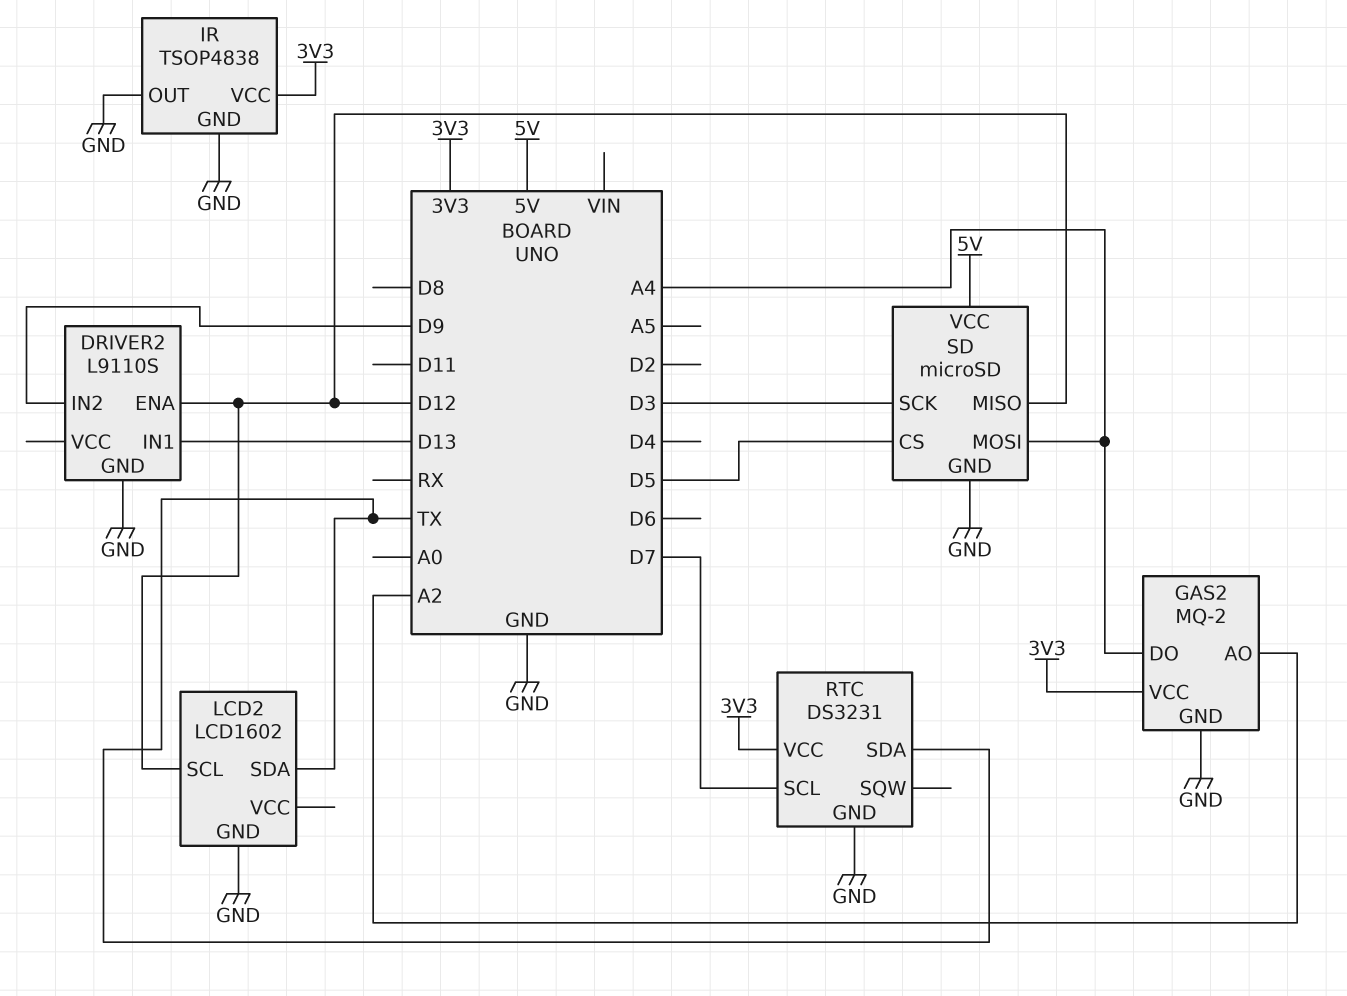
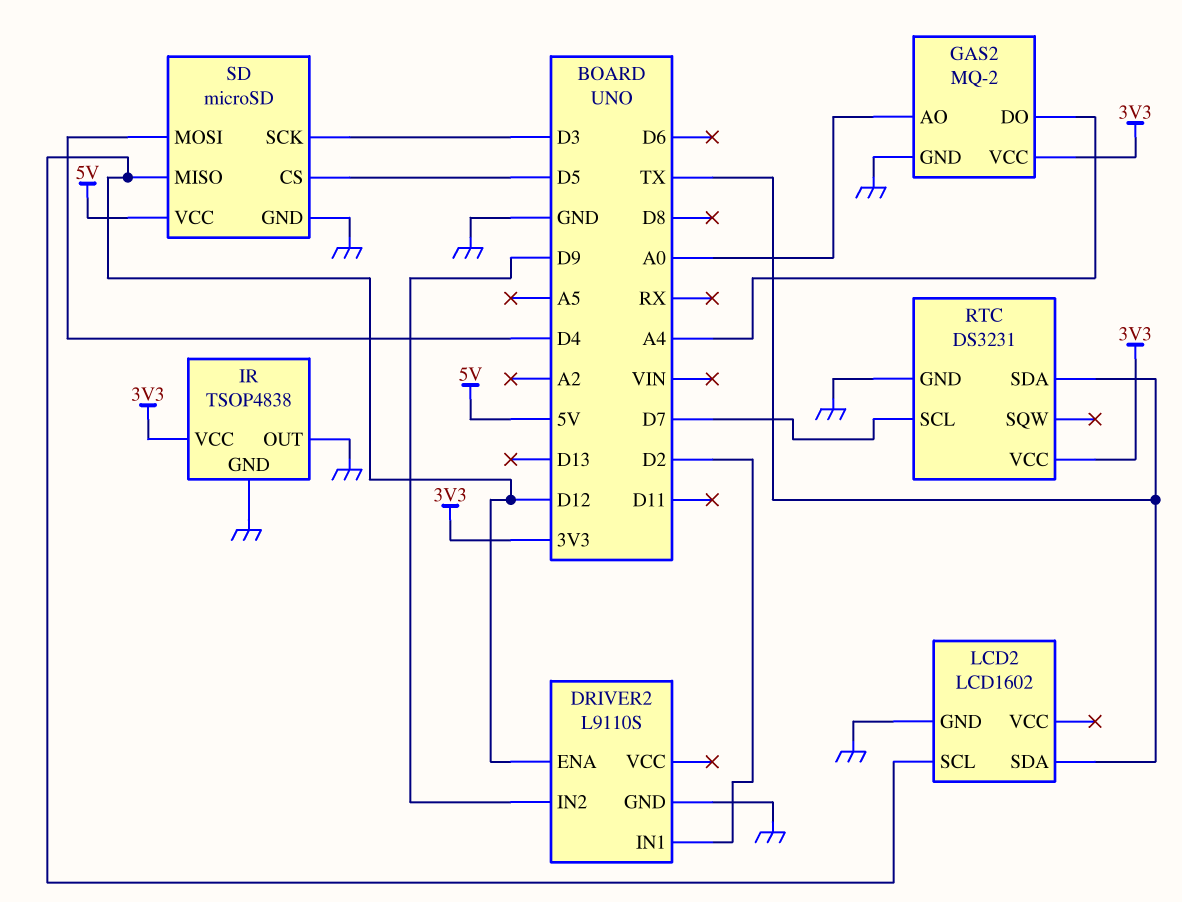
DRIVER2 pin IN1: D13 -> D2
GAS2 pin AO: A2 -> A0
SD pin MOSI: A4 -> D4

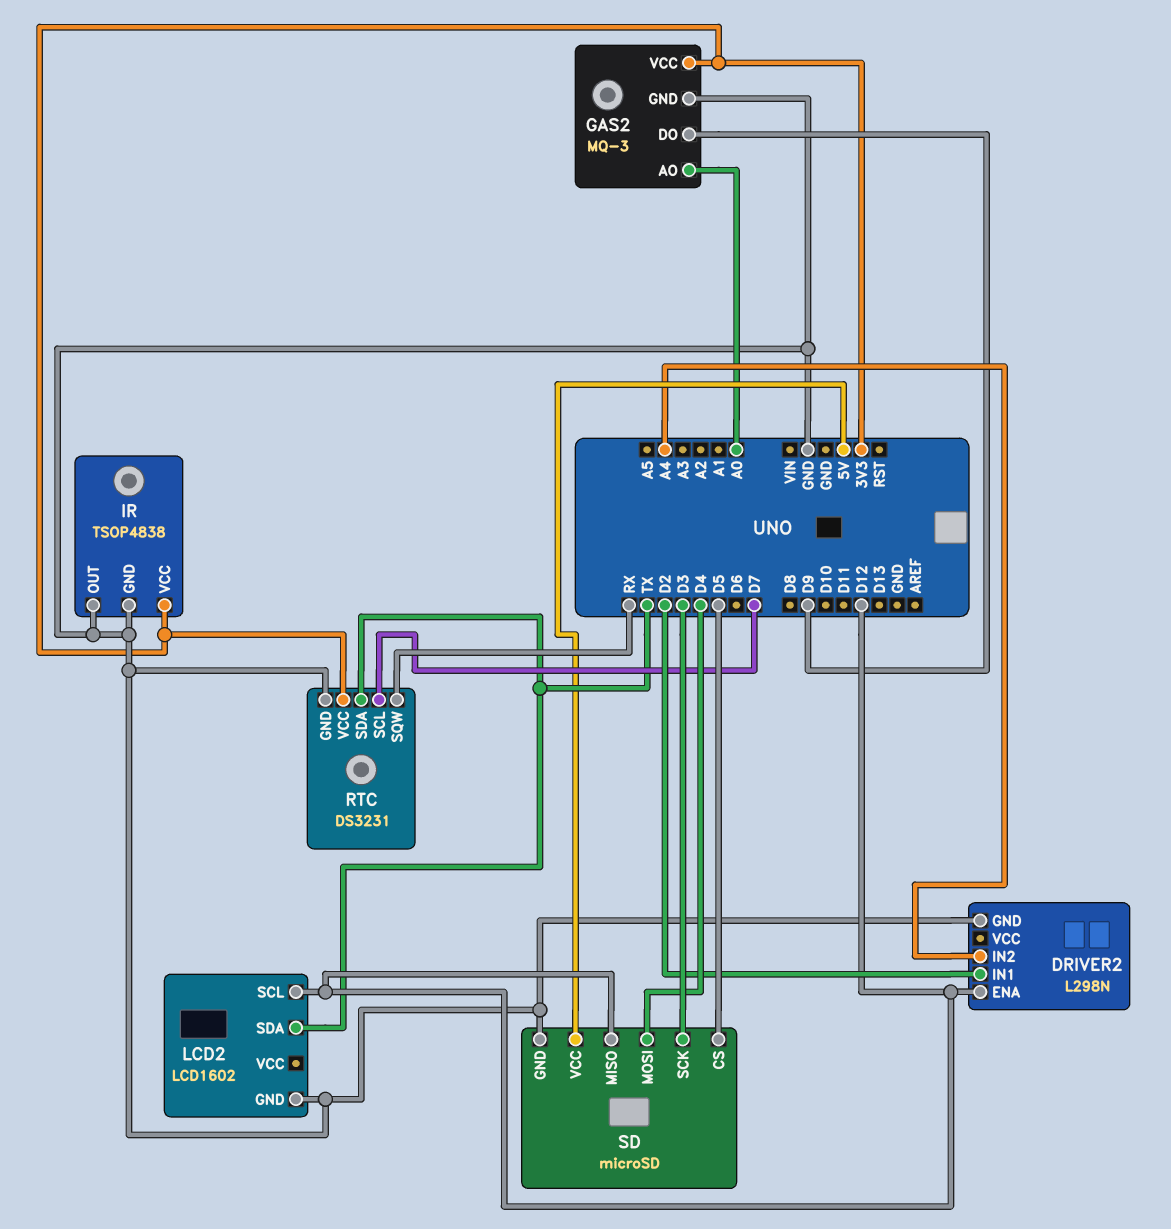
DRIVER2: L9110S -> L298N
DRIVER2 pin IN2: D9 -> A4
GAS2: MQ-2 -> MQ-3
GAS2 pin DO: A4 -> D9
RTC pin SQW: none -> RX

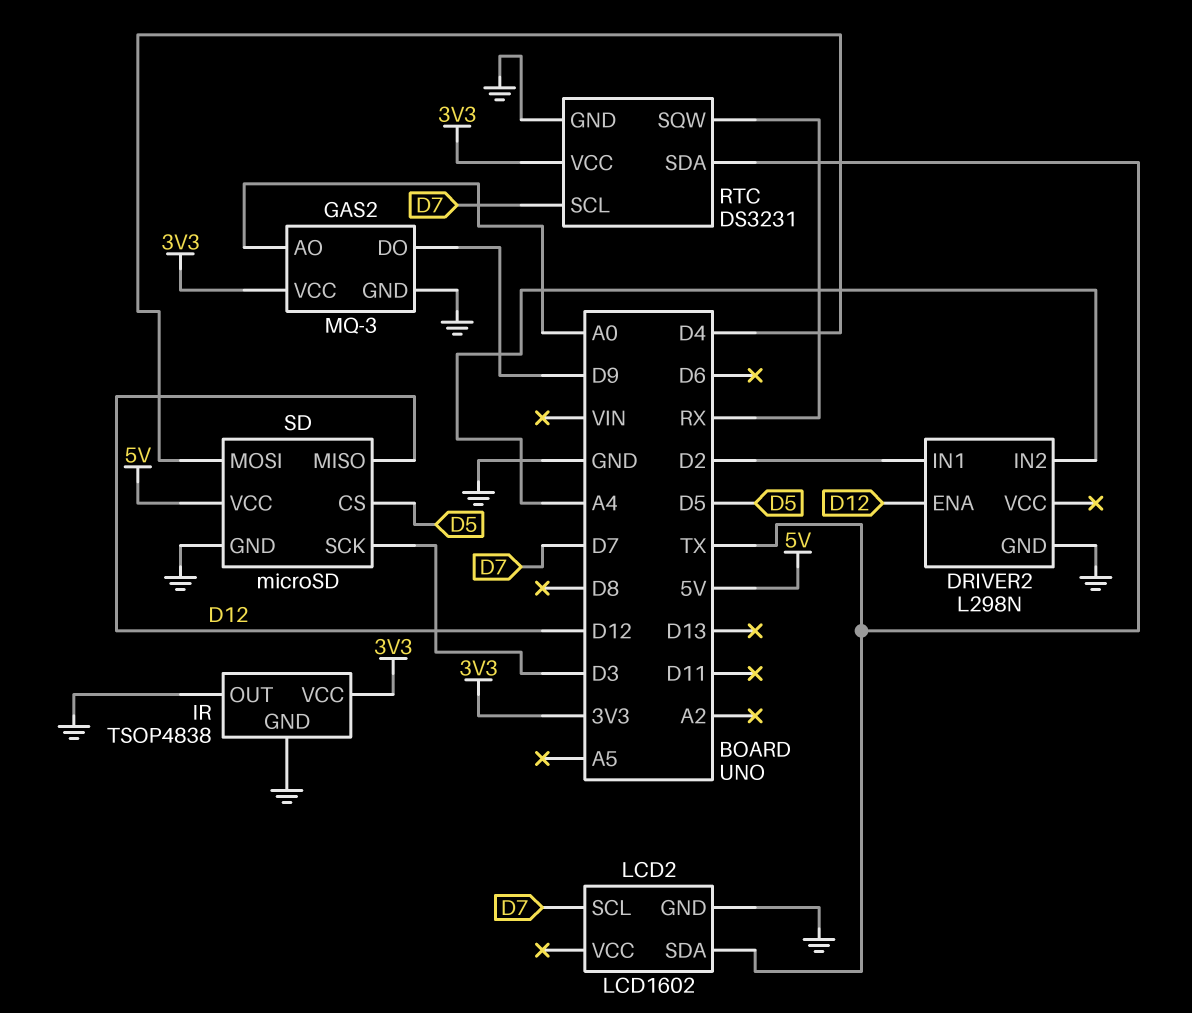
LCD2 pin SCL: D12 -> D7

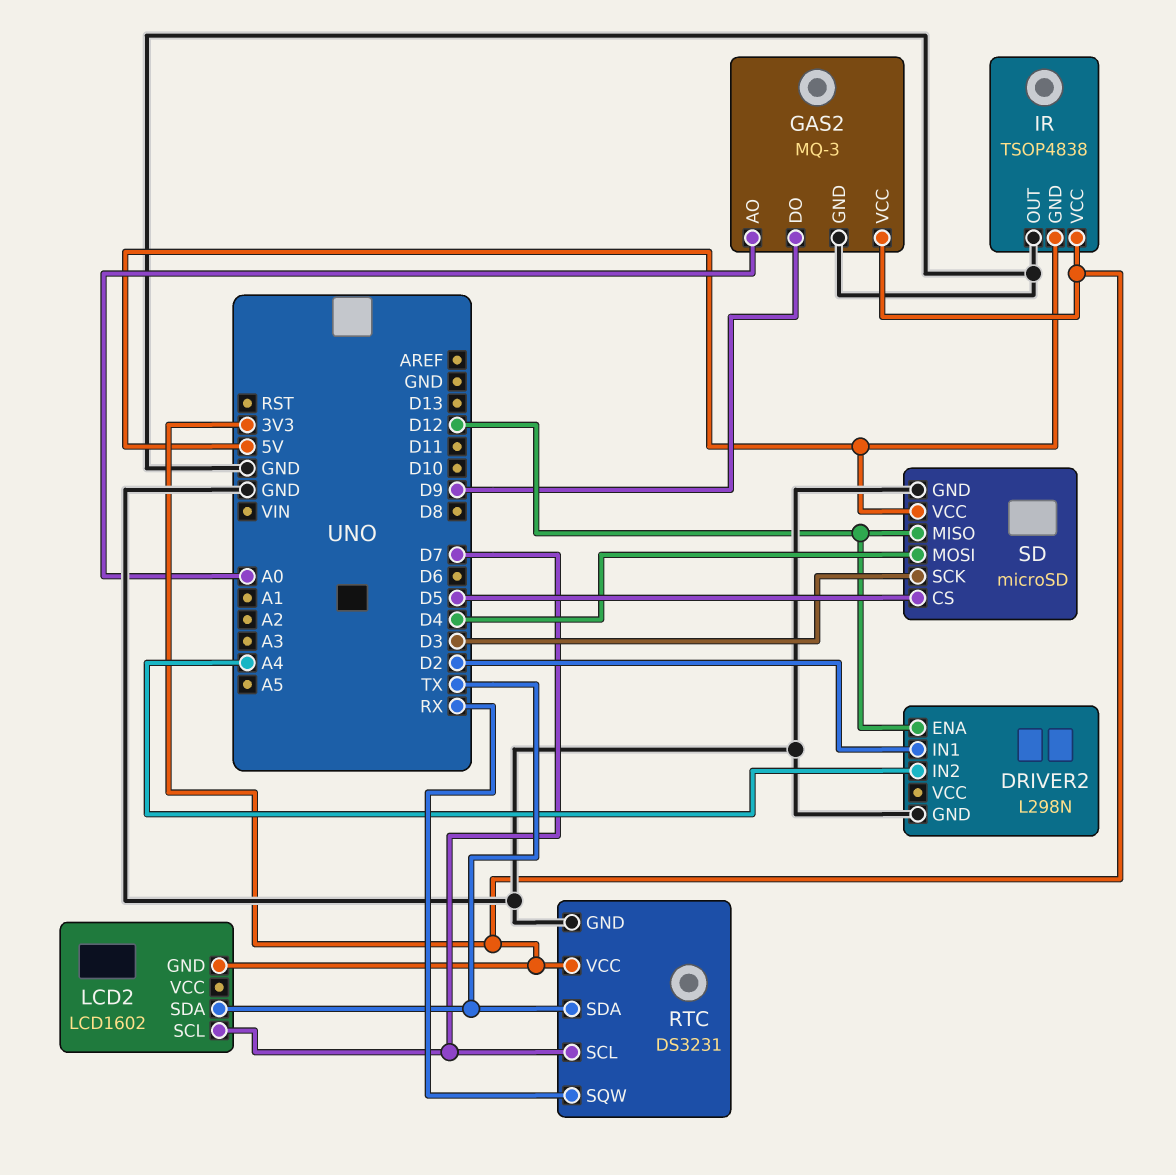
IR pin GND: GND -> 5V
LCD2 pin GND: GND -> 3V3

